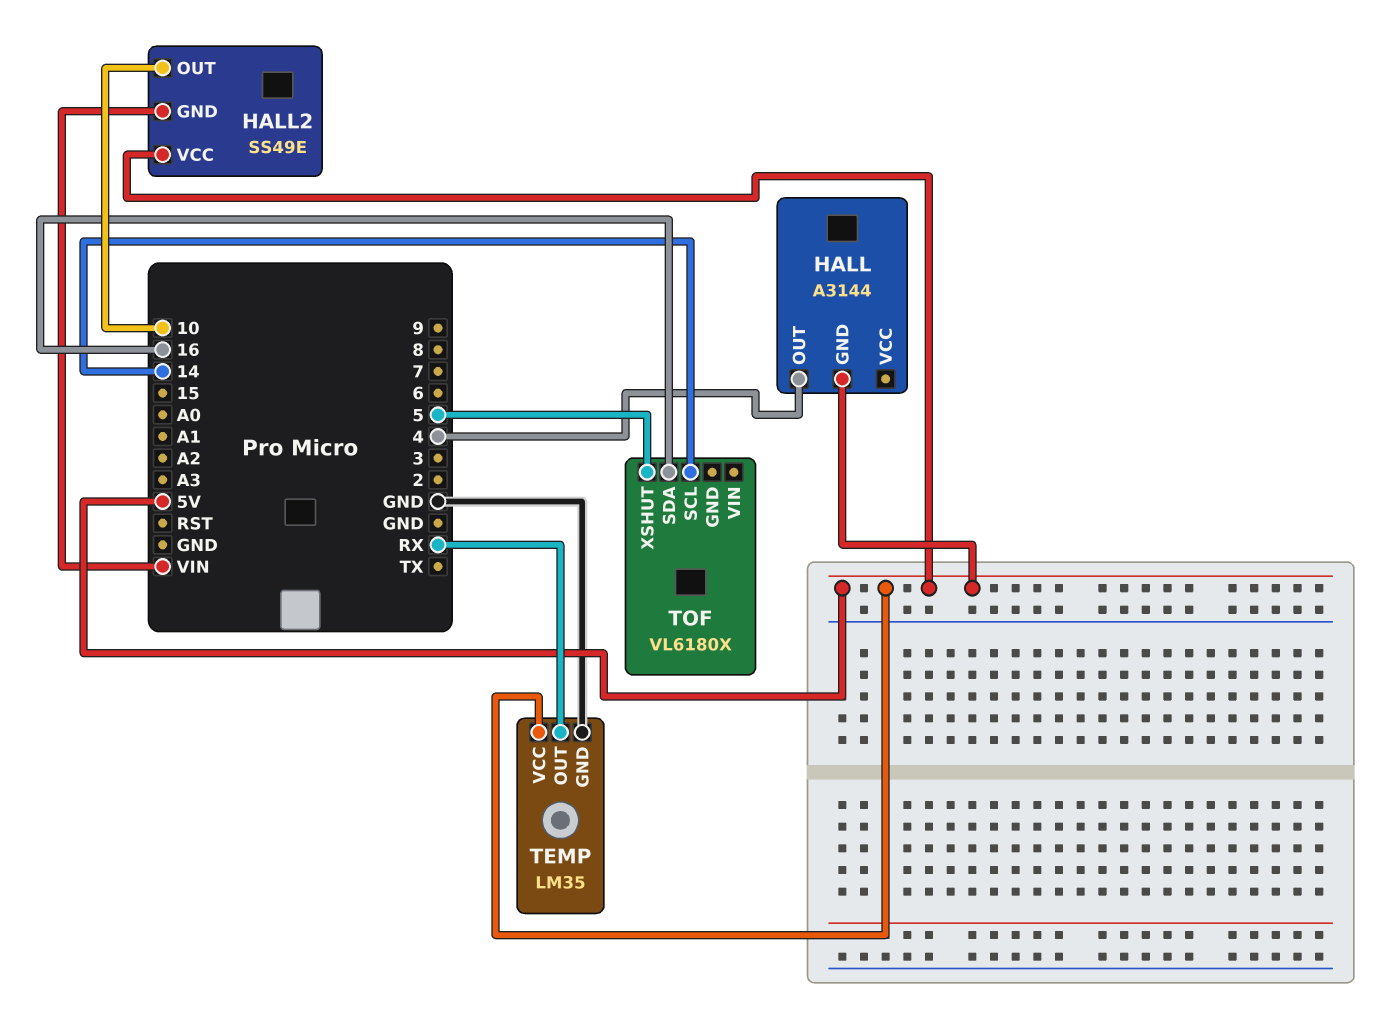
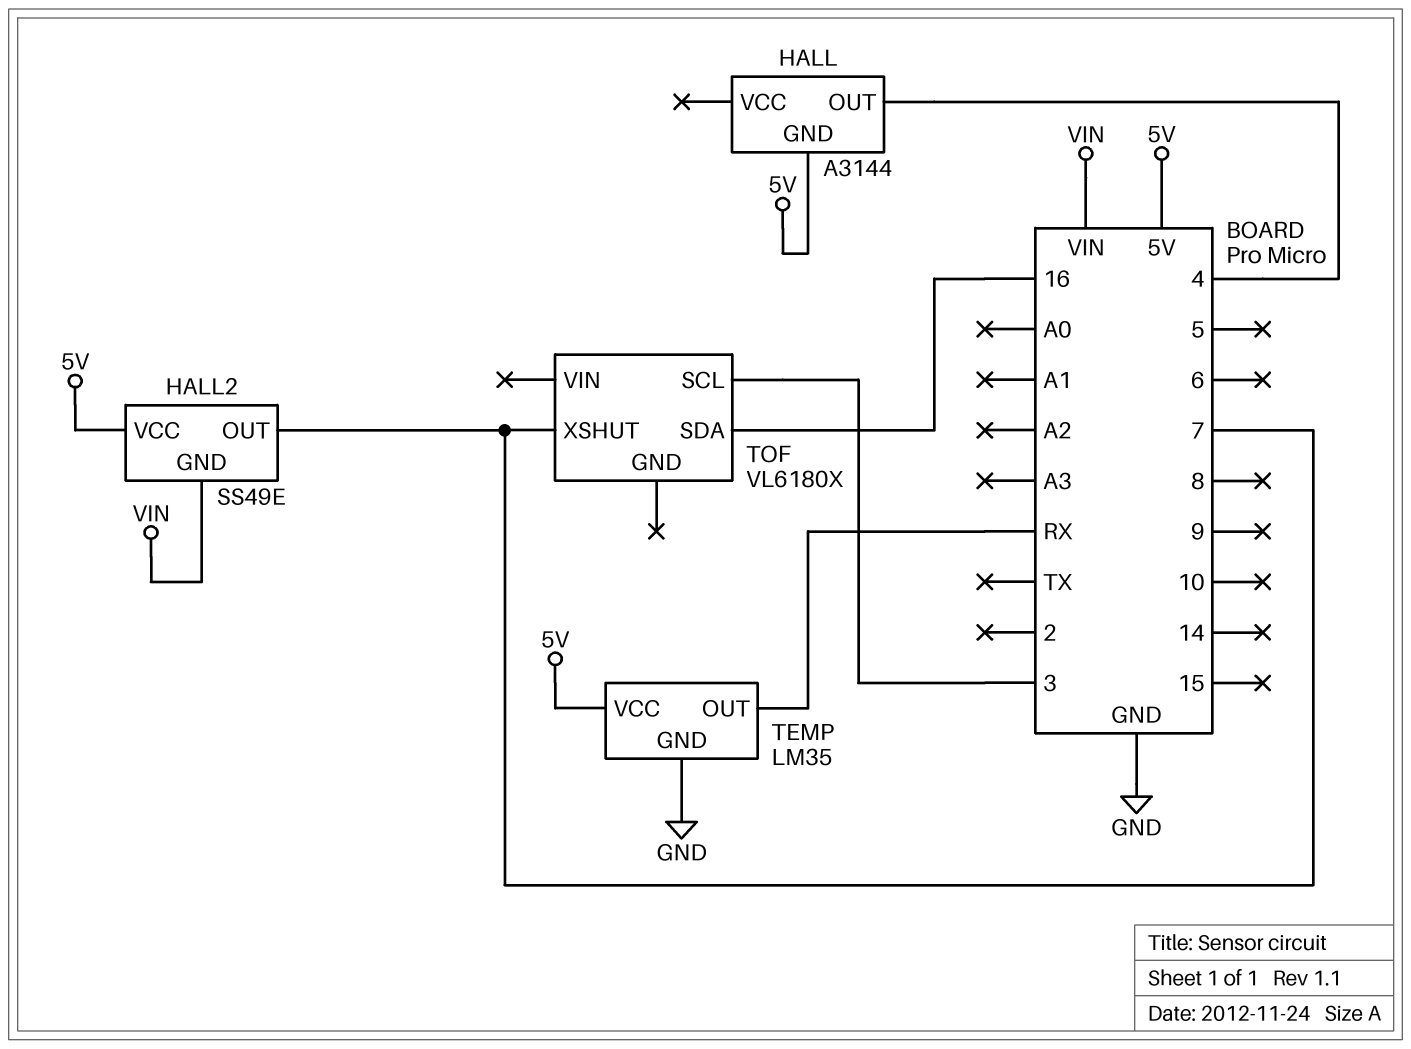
HALL2 pin OUT: 10 -> 7
TOF pin SCL: 14 -> 3
TOF pin XSHUT: 5 -> 7

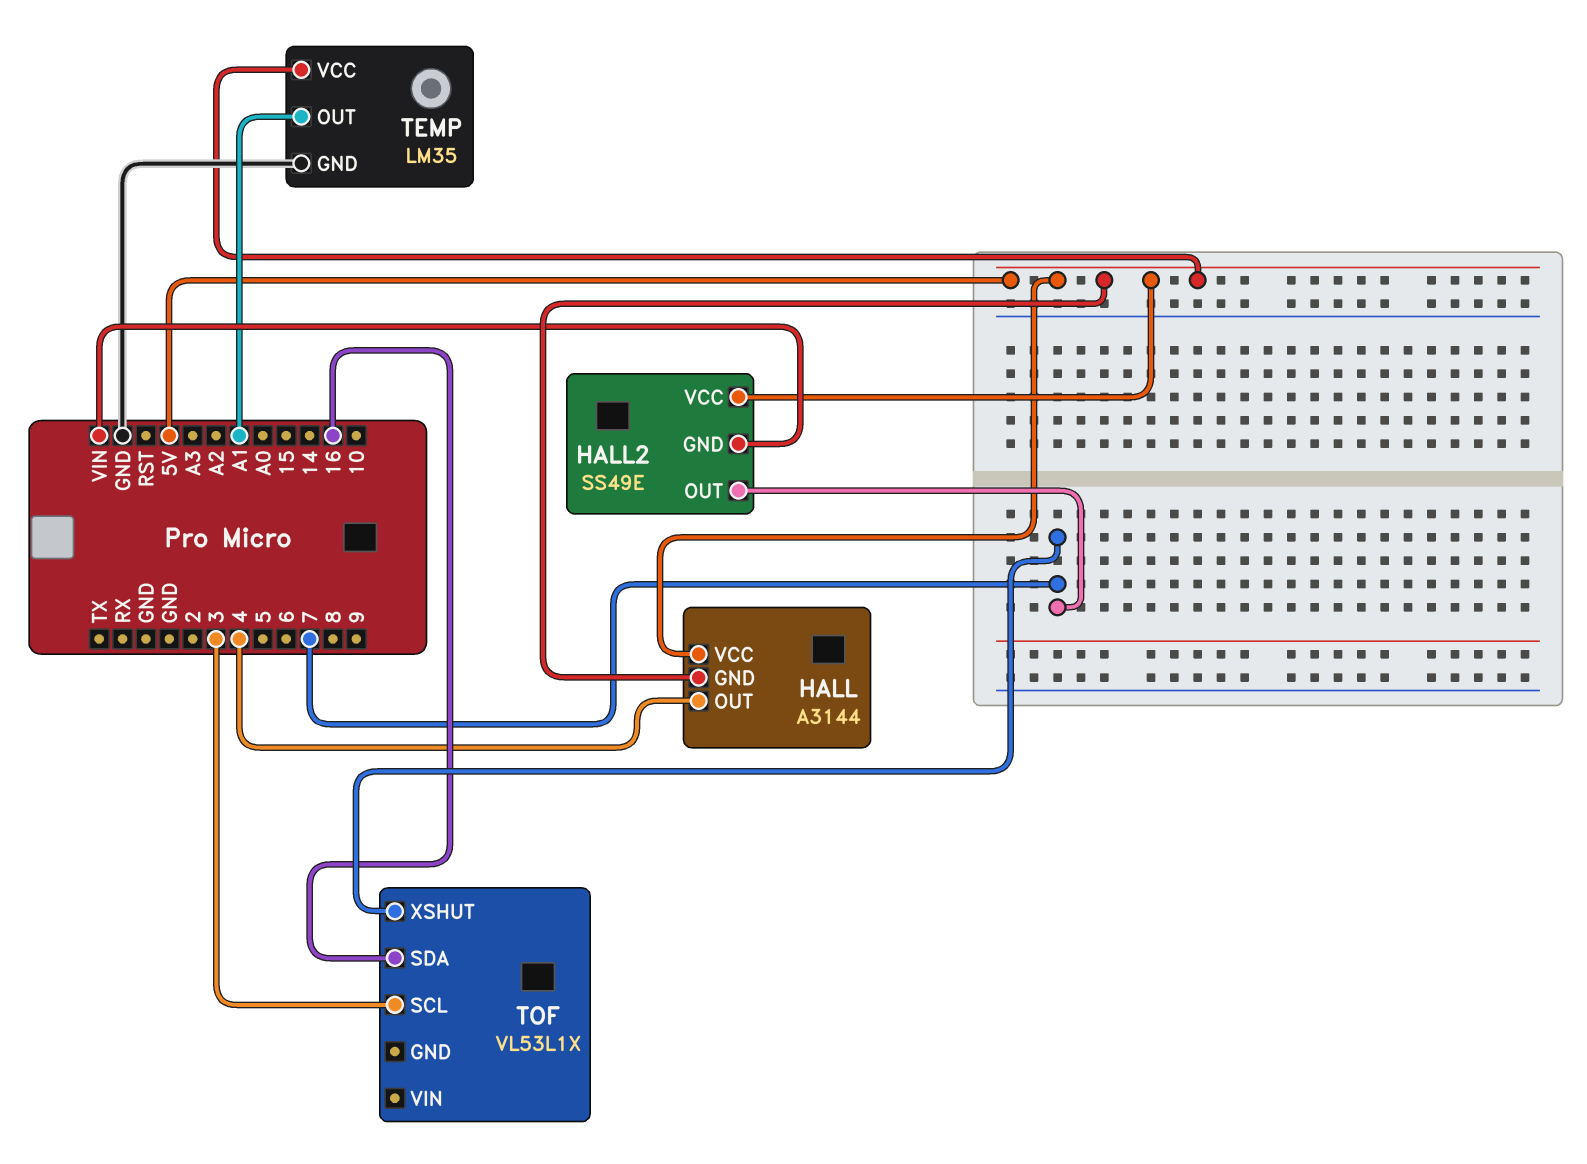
HALL pin VCC: none -> 5V
TEMP pin OUT: RX -> A1
TOF: VL6180X -> VL53L1X

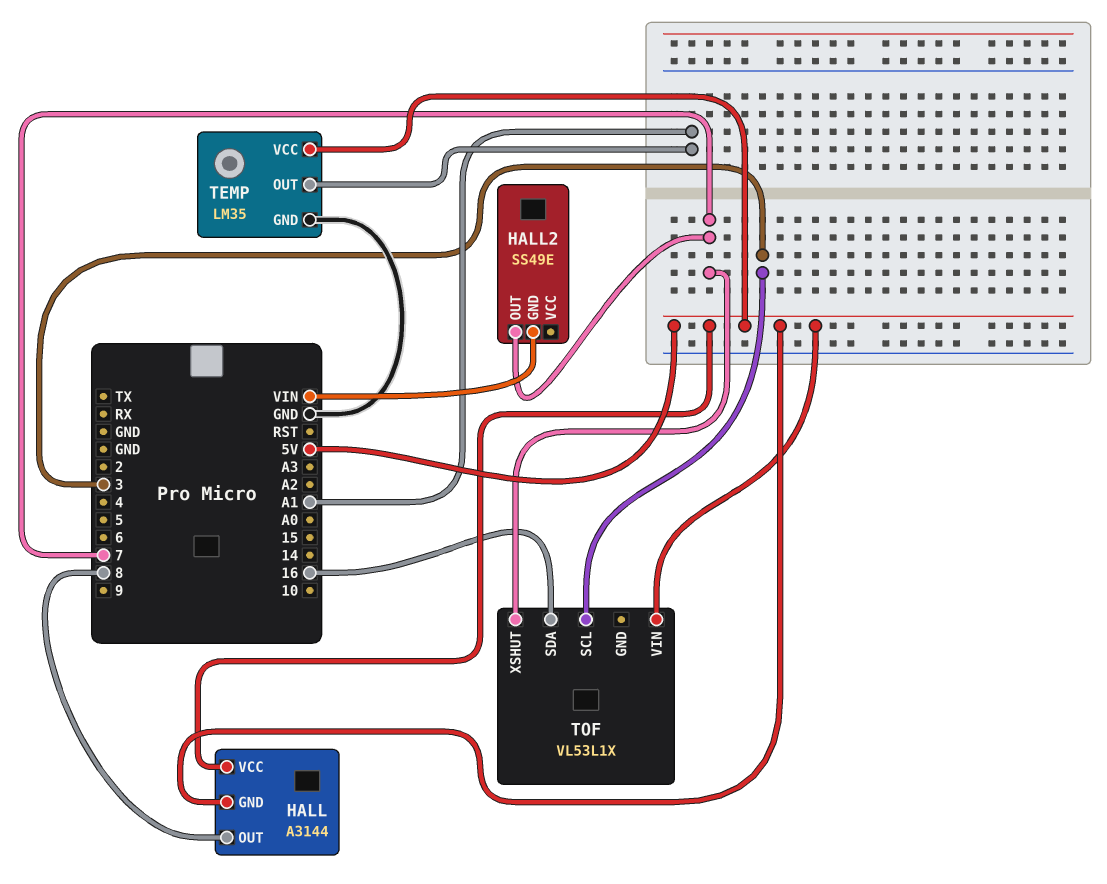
HALL pin OUT: 4 -> 8
HALL2 pin VCC: 5V -> none
TOF pin VIN: none -> 5V

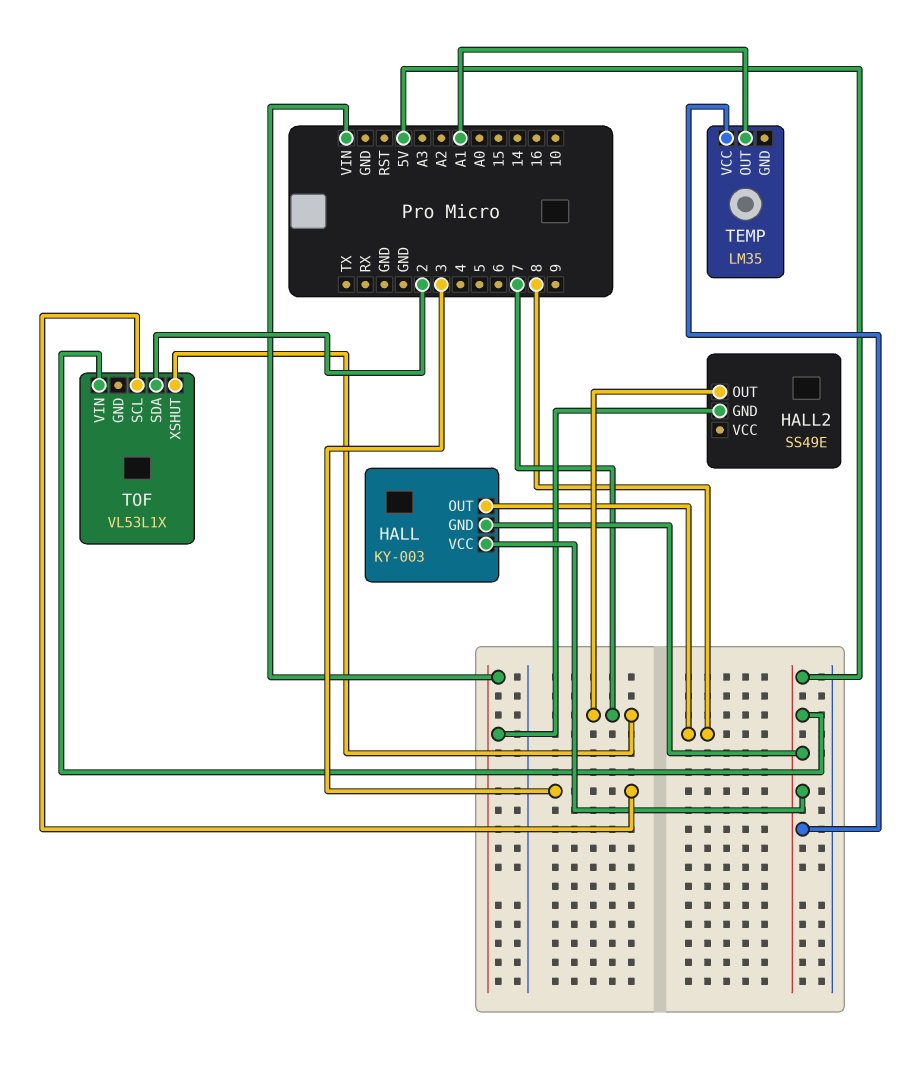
HALL: A3144 -> KY-003
TEMP pin GND: GND -> none
TOF pin SDA: 16 -> 2

